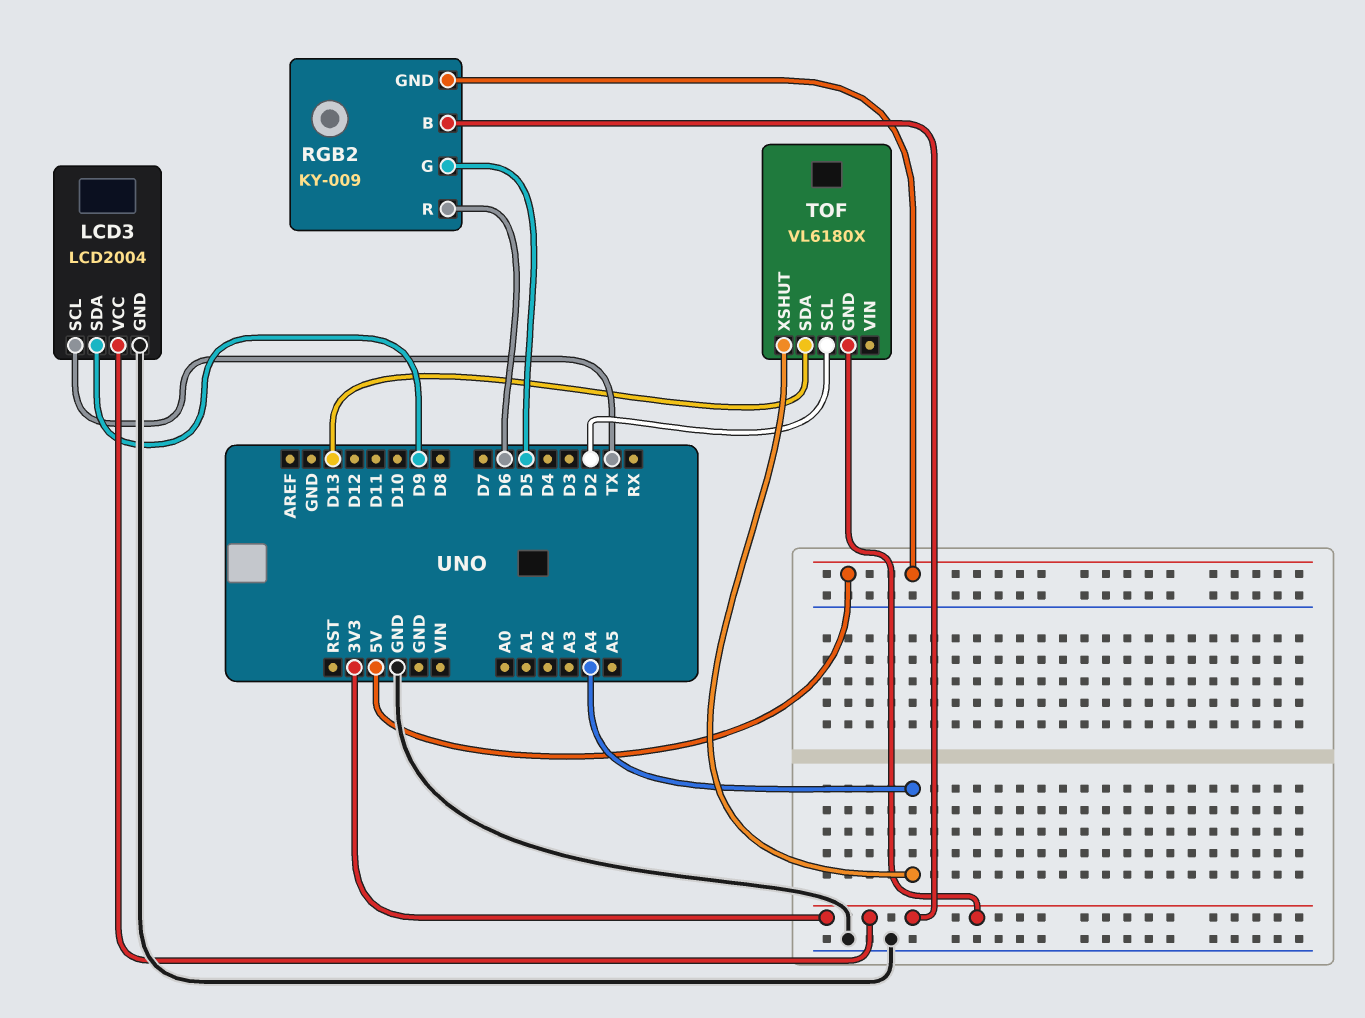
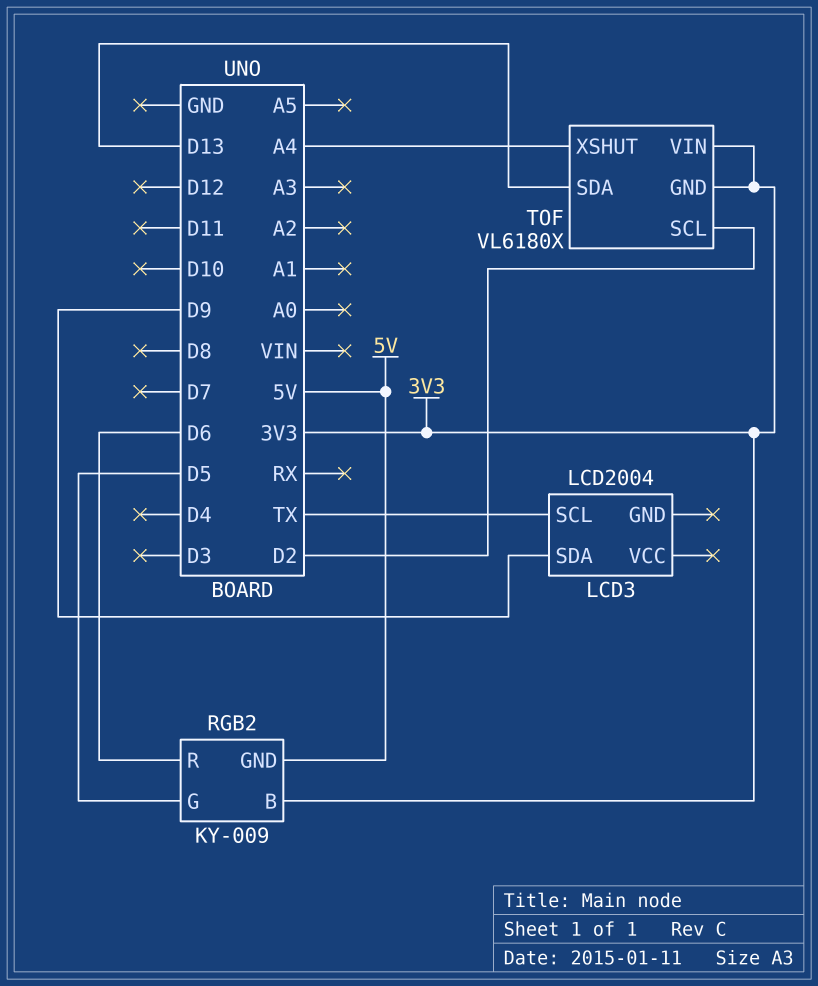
LCD3 pin GND: GND -> none
LCD3 pin VCC: 3V3 -> none
TOF pin VIN: none -> 3V3

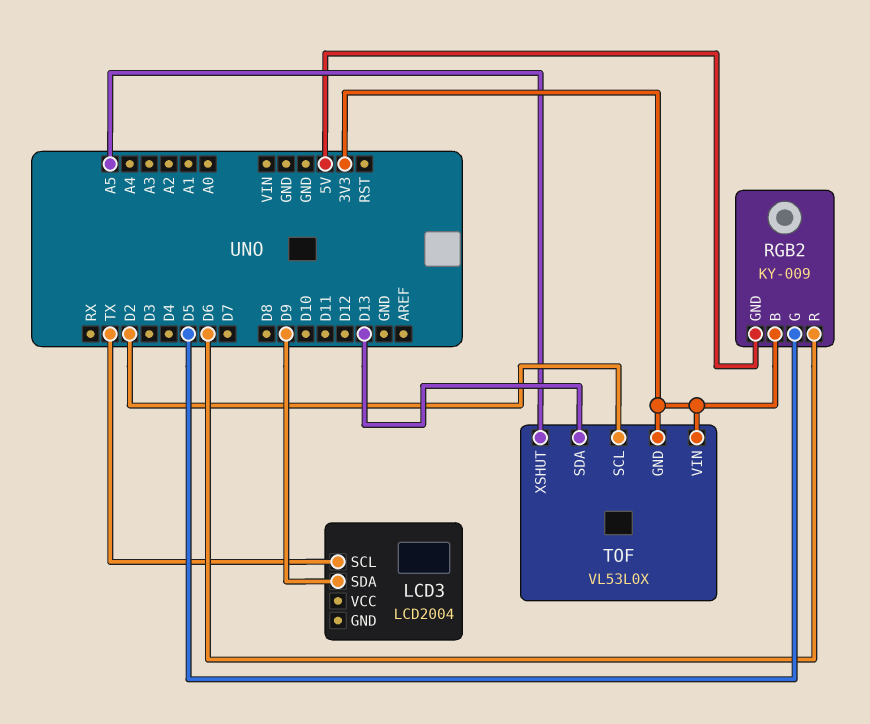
TOF: VL6180X -> VL53L0X
TOF pin XSHUT: A4 -> A5

